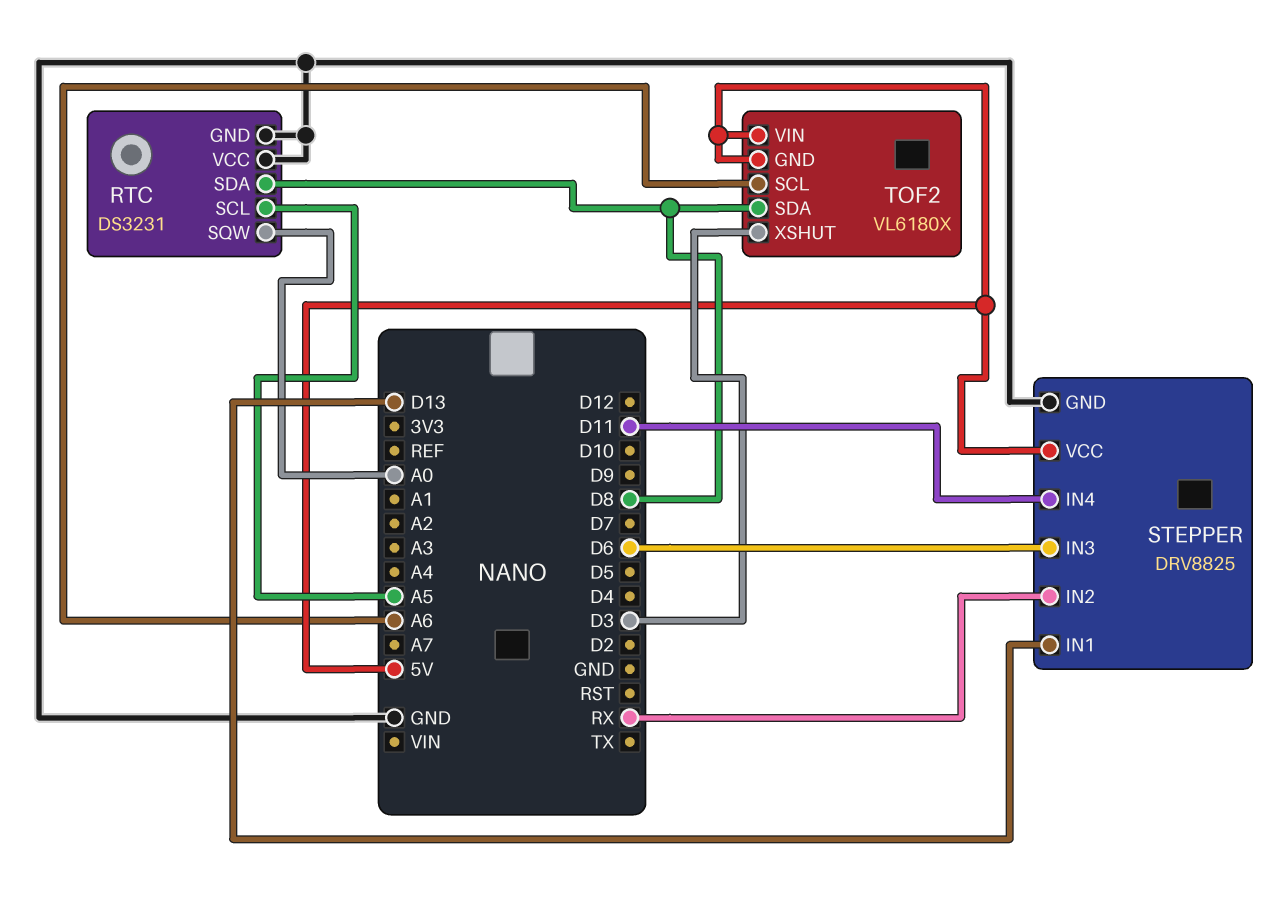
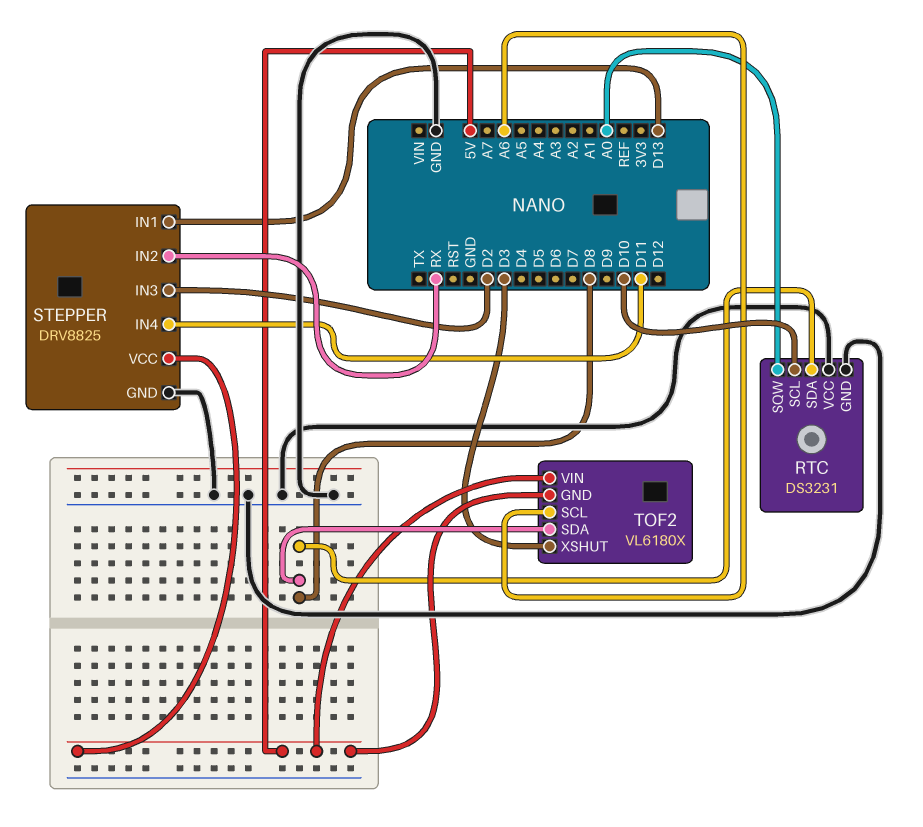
RTC pin SCL: A5 -> D10
STEPPER pin IN3: D6 -> D2

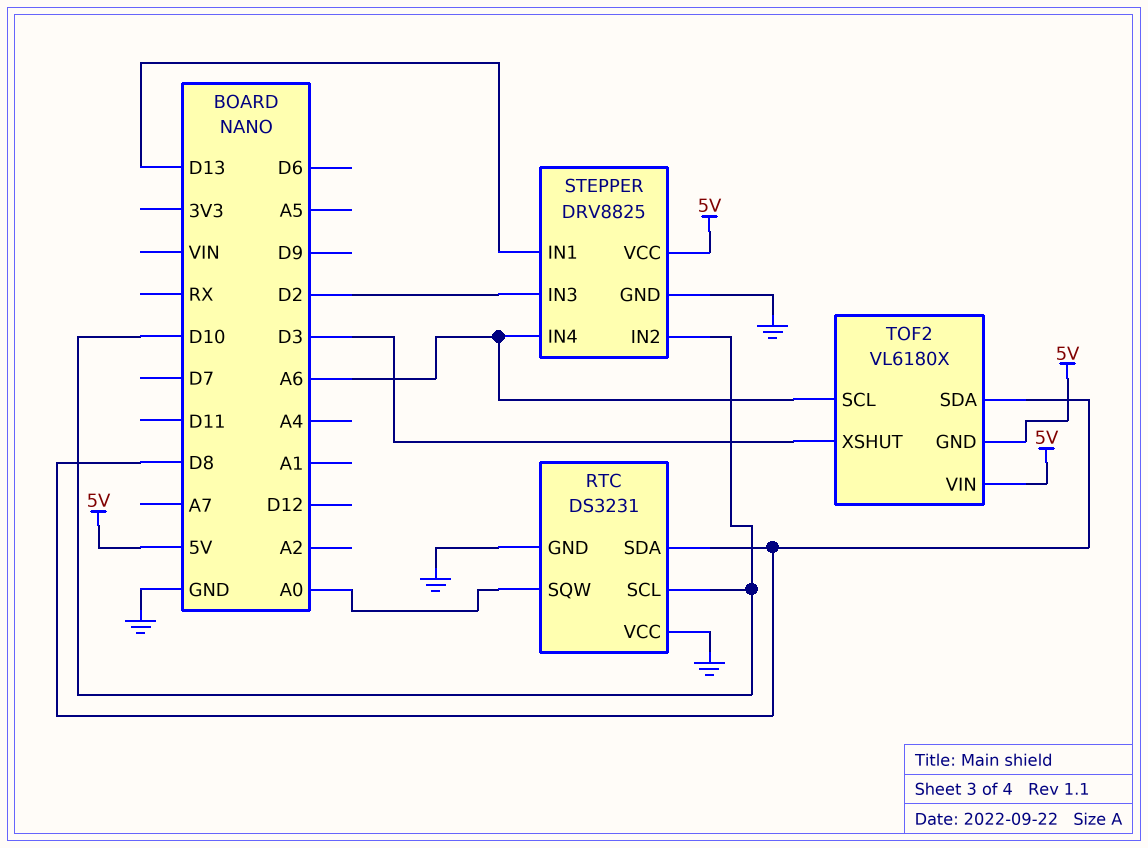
STEPPER pin IN2: RX -> D10
STEPPER pin IN4: D11 -> A6

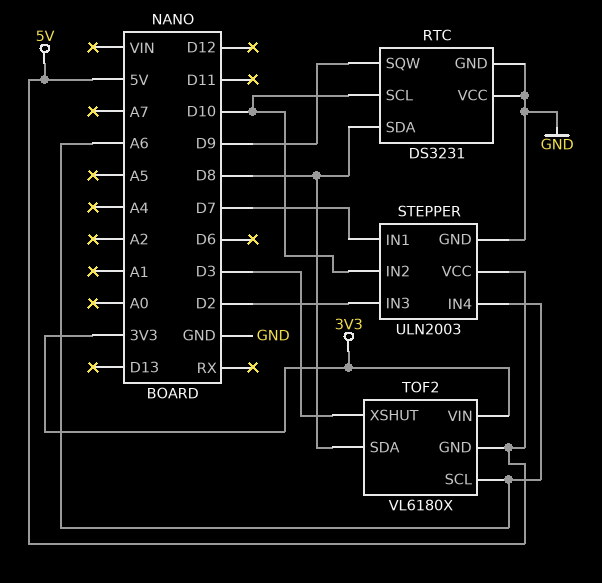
RTC pin SQW: A0 -> D9
STEPPER: DRV8825 -> ULN2003
STEPPER pin IN1: D13 -> D7
TOF2 pin VIN: 5V -> 3V3

